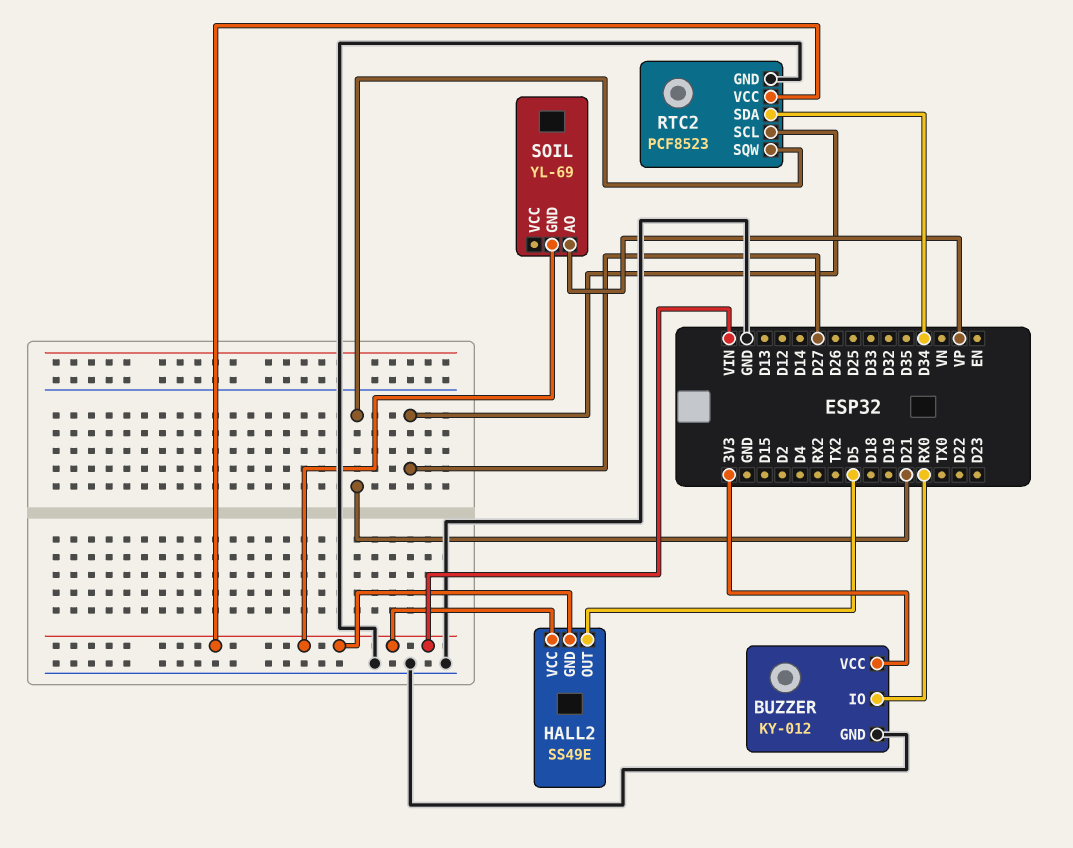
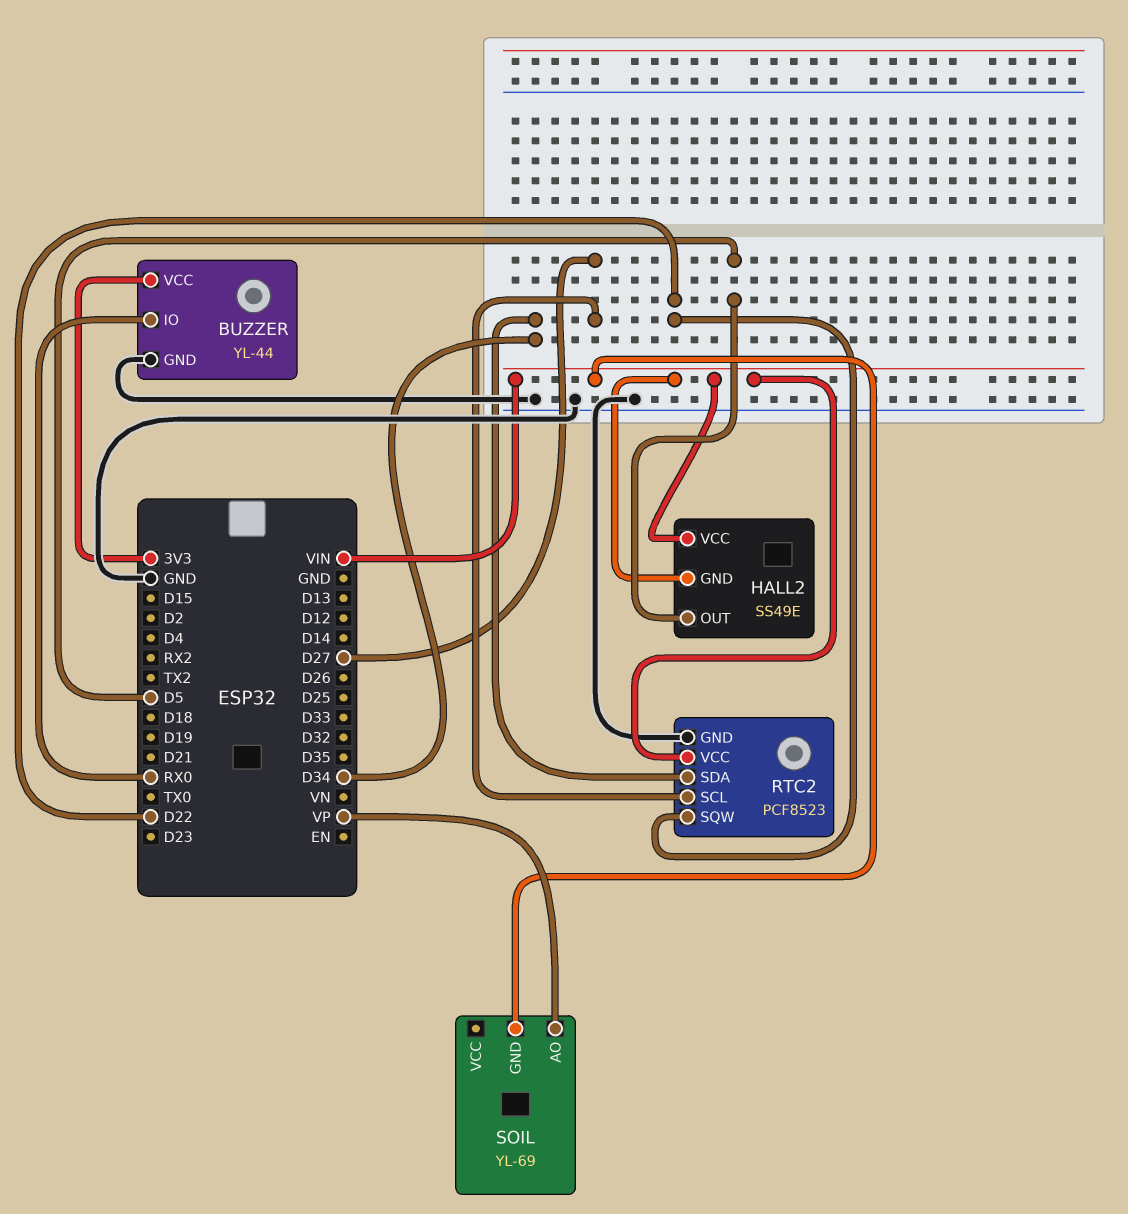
BUZZER: KY-012 -> YL-44
RTC2 pin SQW: D21 -> D22

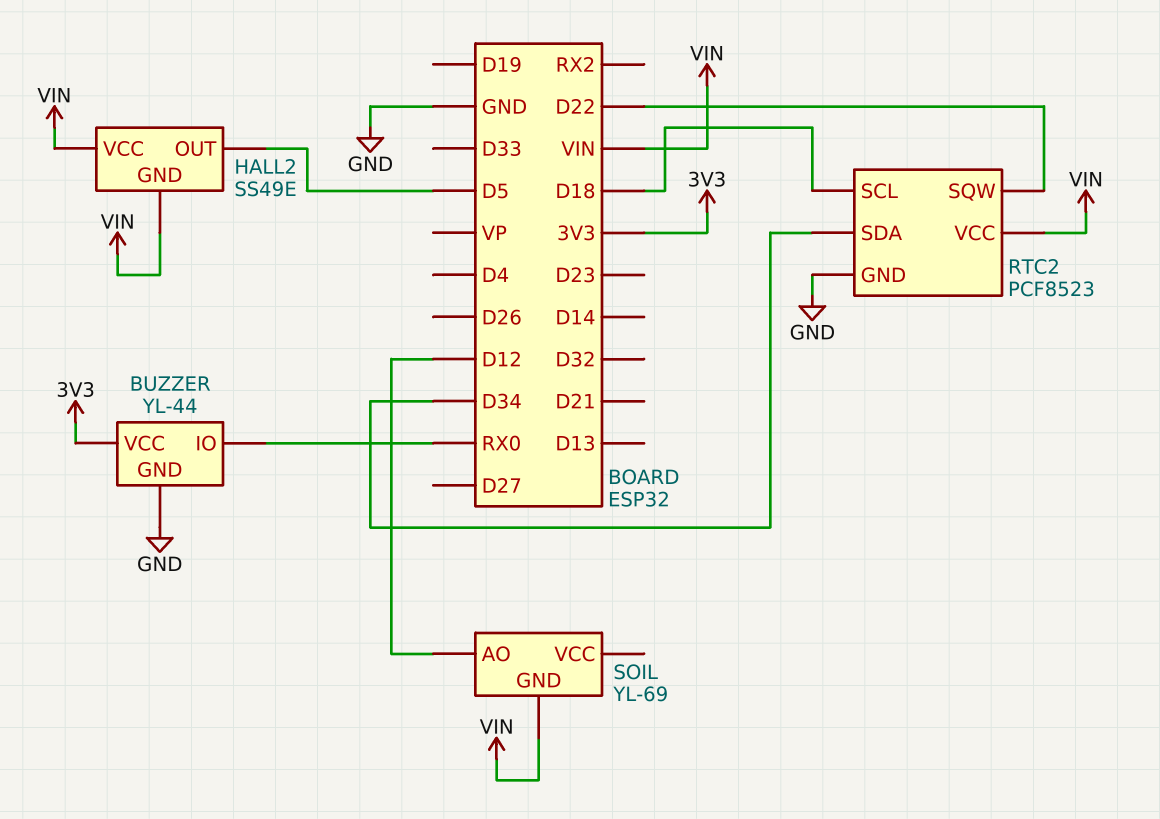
RTC2 pin SCL: D27 -> D18
SOIL pin AO: VP -> D12

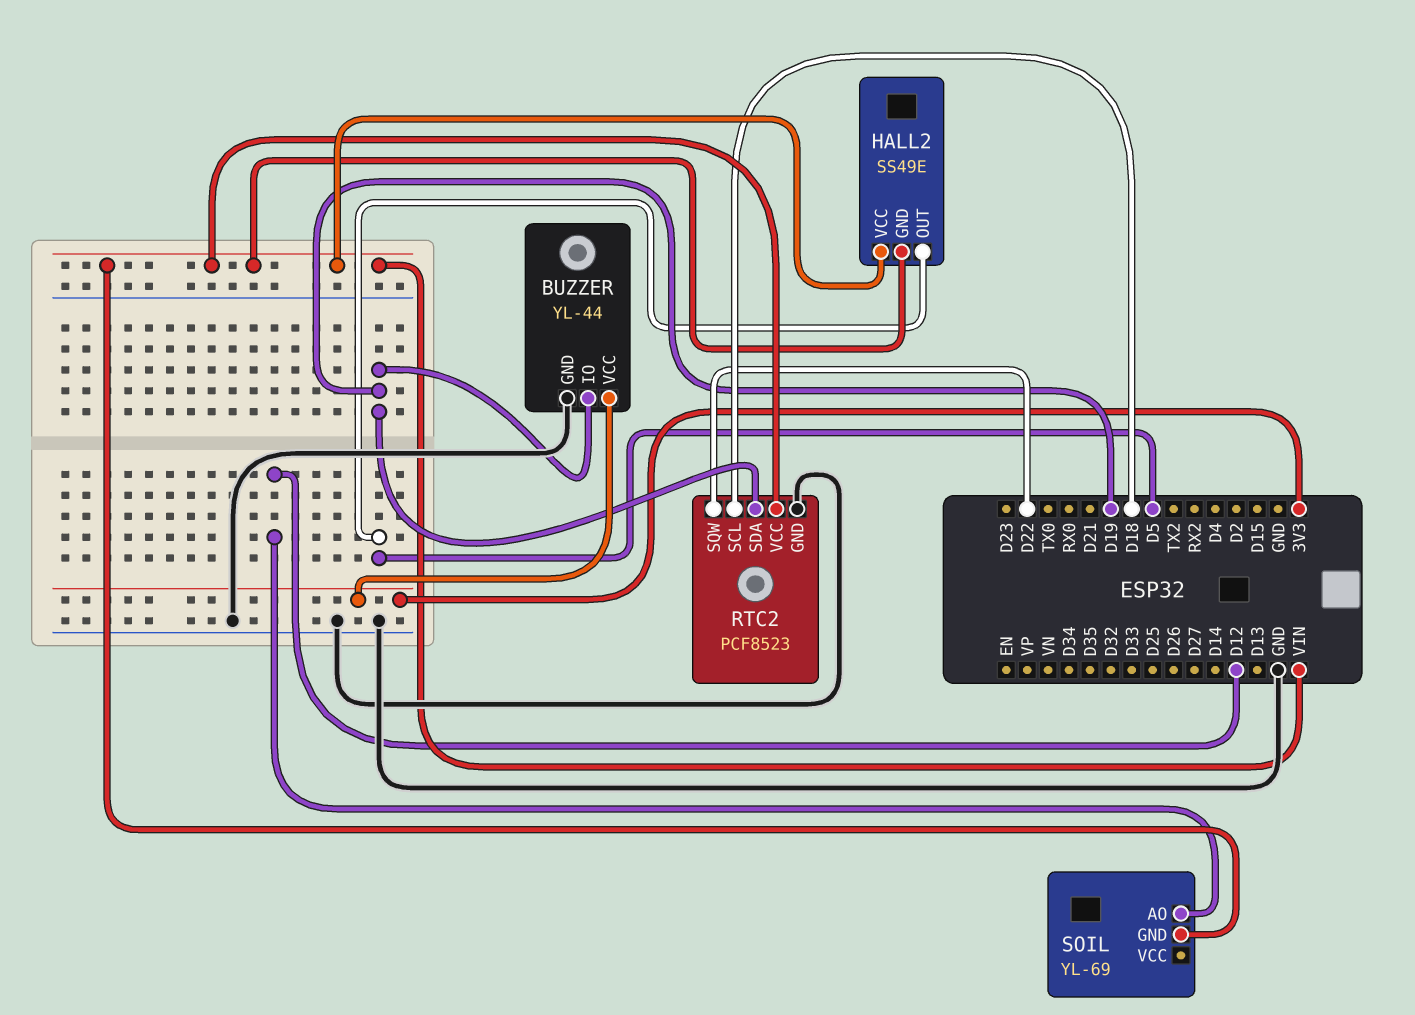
BUZZER pin IO: RX0 -> D19
RTC2 pin SDA: D34 -> D19

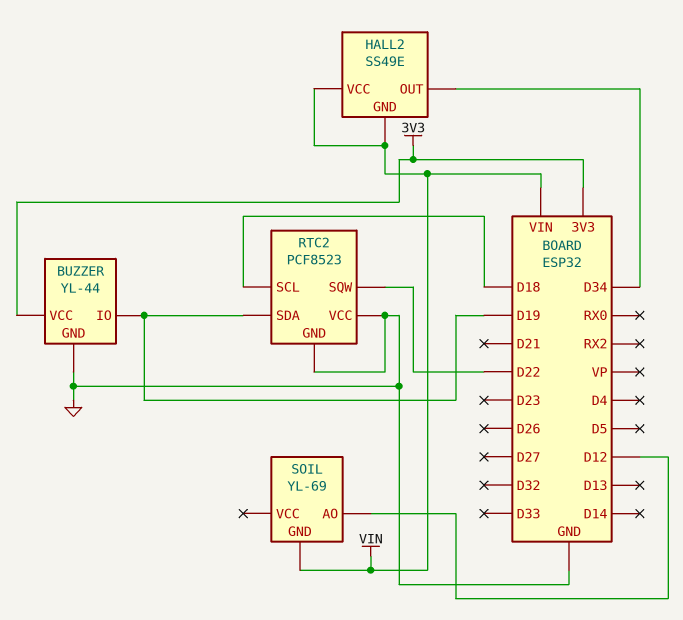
HALL2 pin OUT: D5 -> D34
RTC2 pin VCC: VIN -> GND

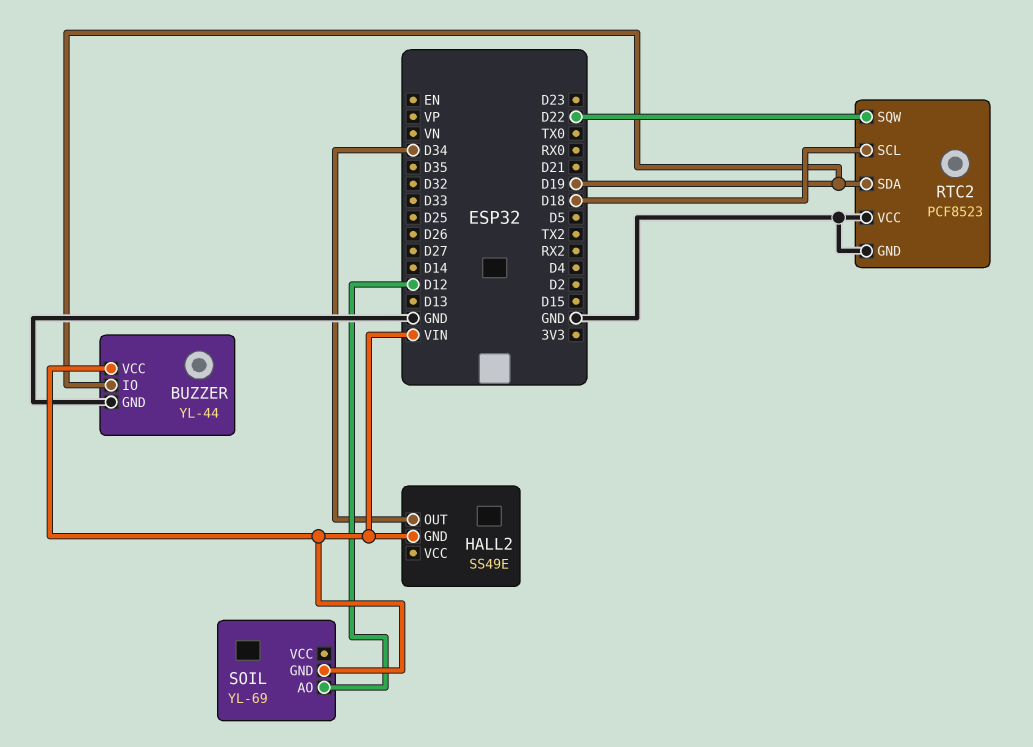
BUZZER pin VCC: 3V3 -> VIN
HALL2 pin VCC: VIN -> none

